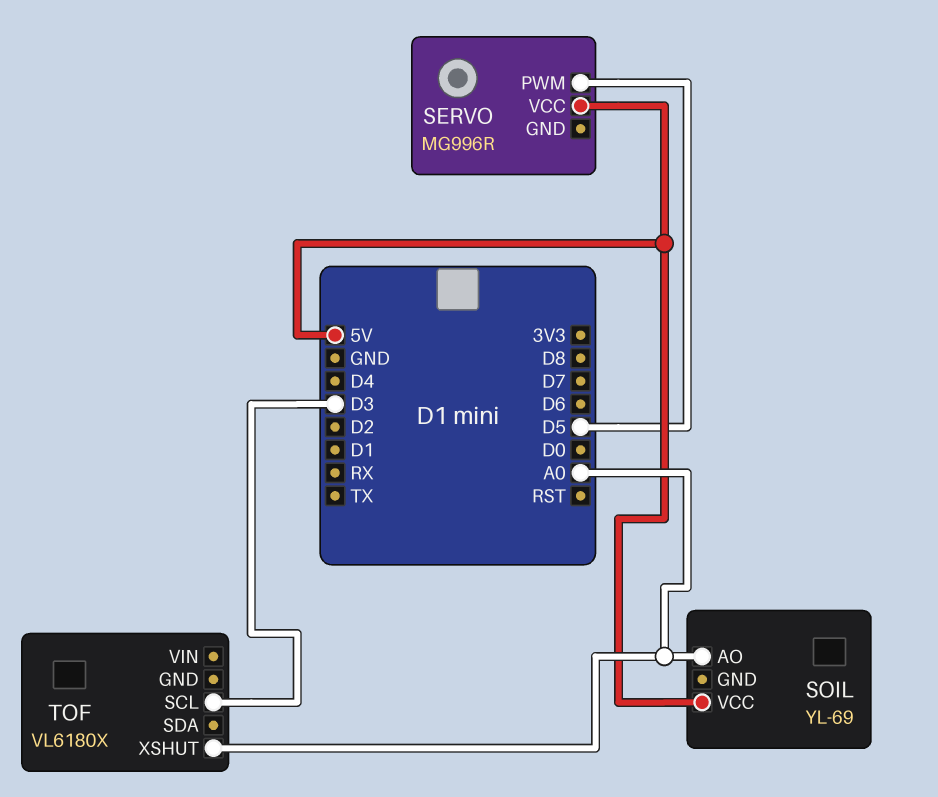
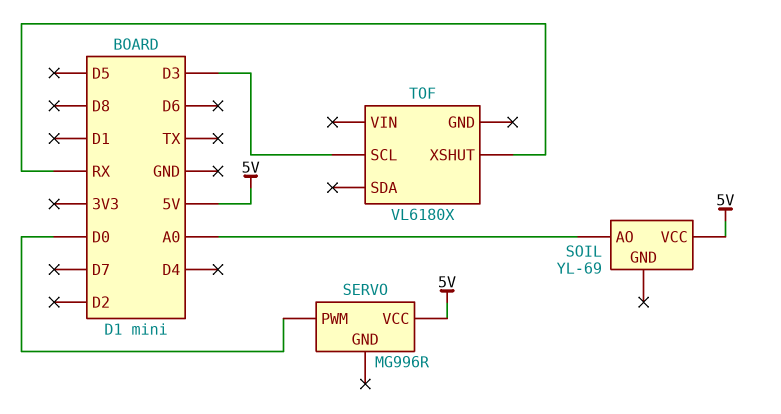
SERVO pin PWM: D5 -> D0
TOF pin XSHUT: A0 -> RX

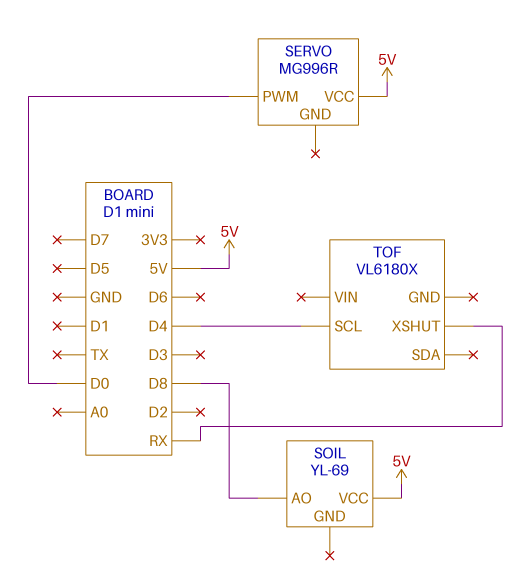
SOIL pin AO: A0 -> D8
TOF pin SCL: D3 -> D4

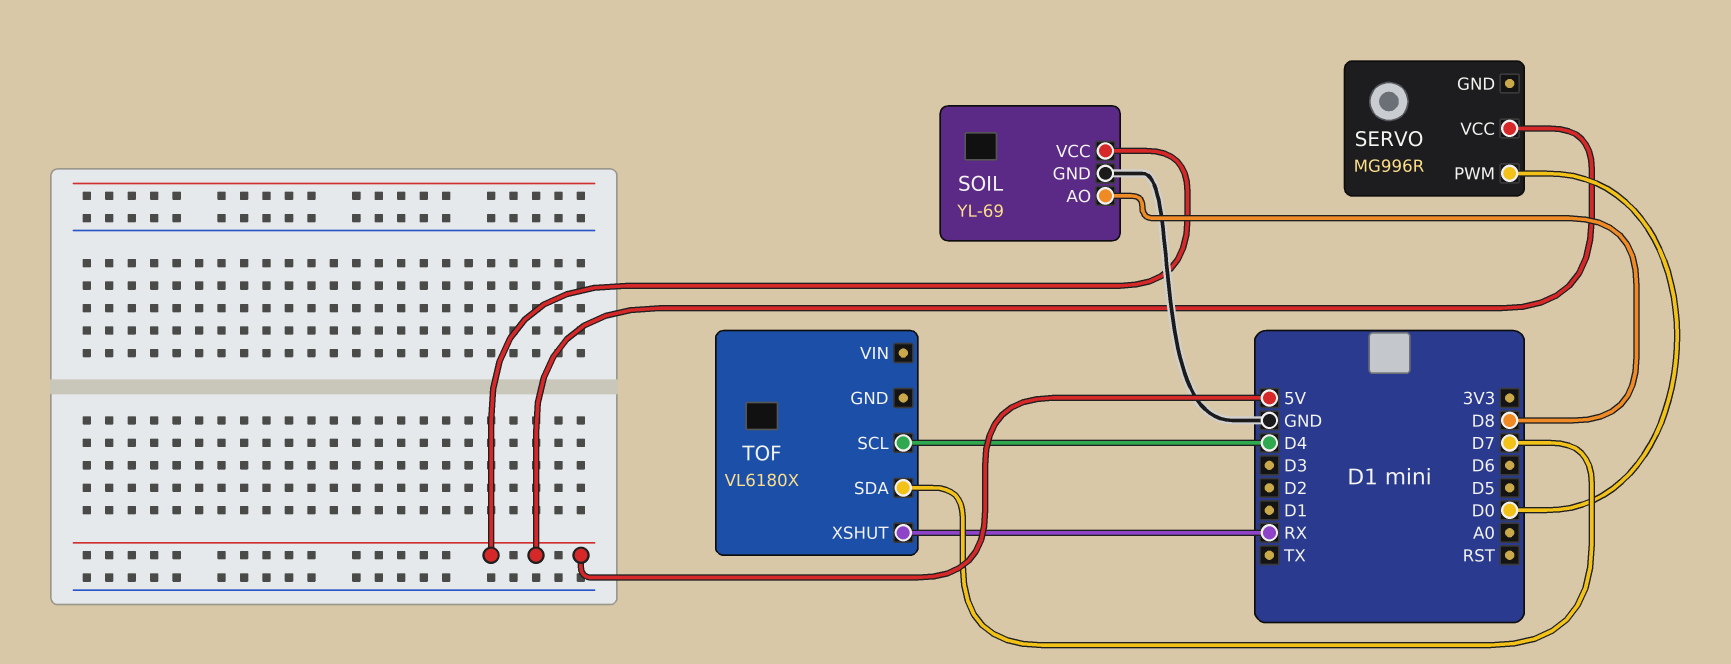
SOIL pin GND: none -> GND
TOF pin SDA: none -> D7

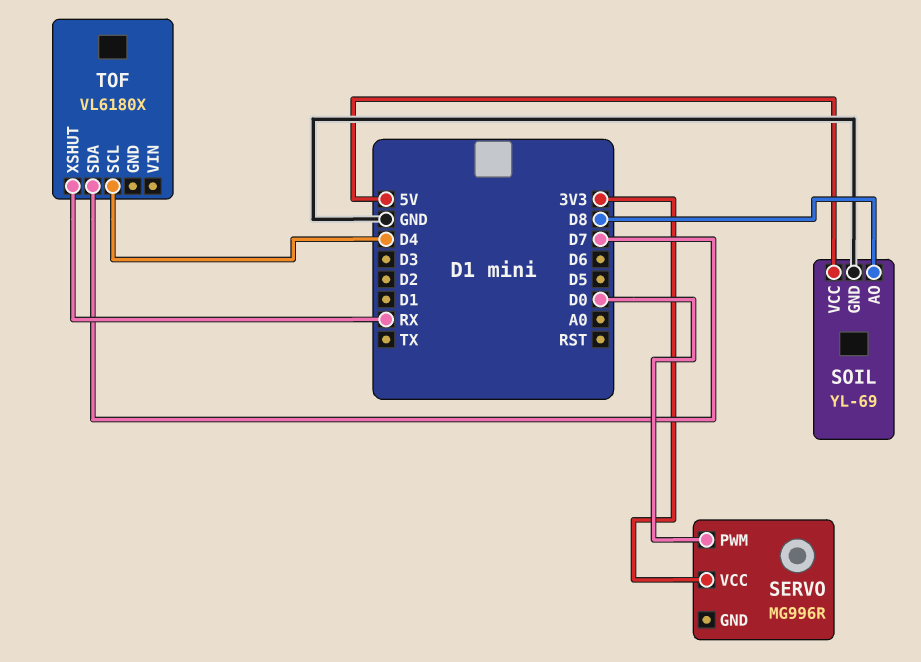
SERVO pin VCC: 5V -> 3V3

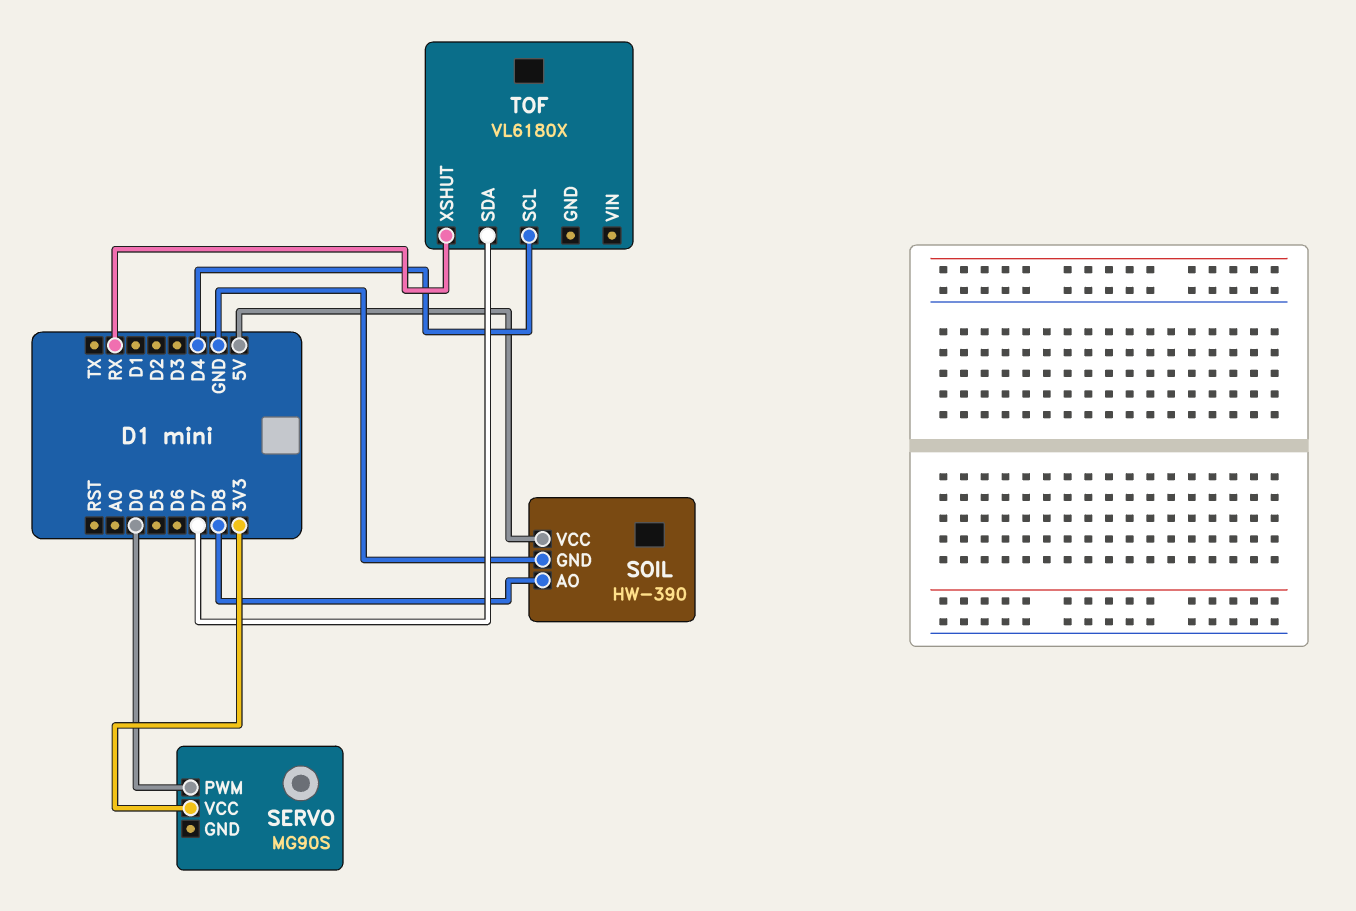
SERVO: MG996R -> MG90S
SOIL: YL-69 -> HW-390

